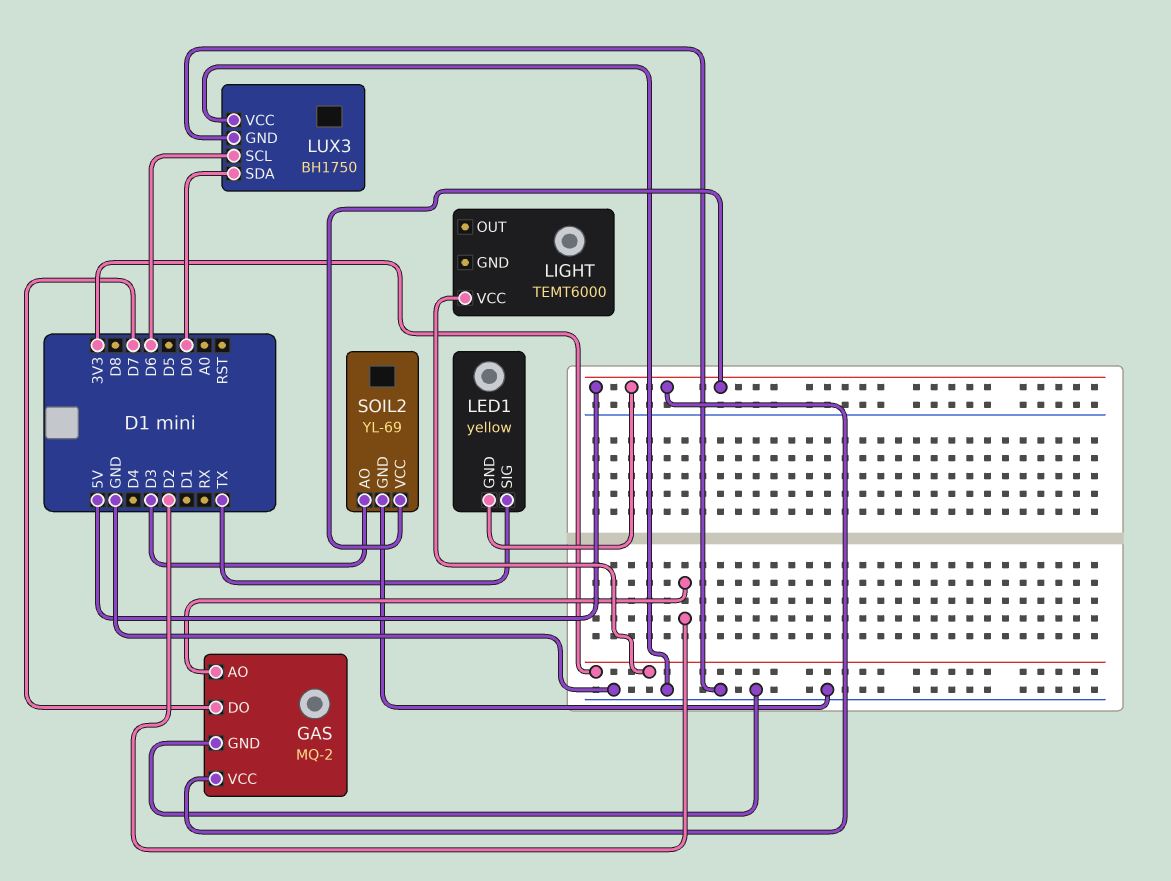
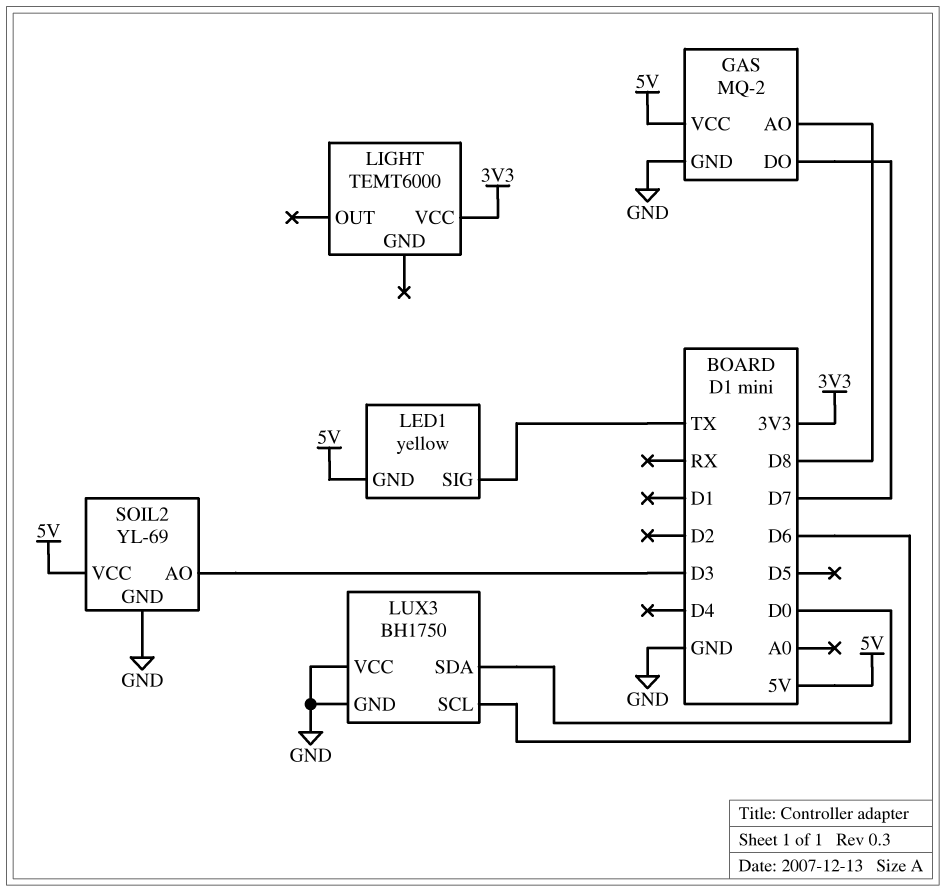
GAS pin AO: D2 -> D8

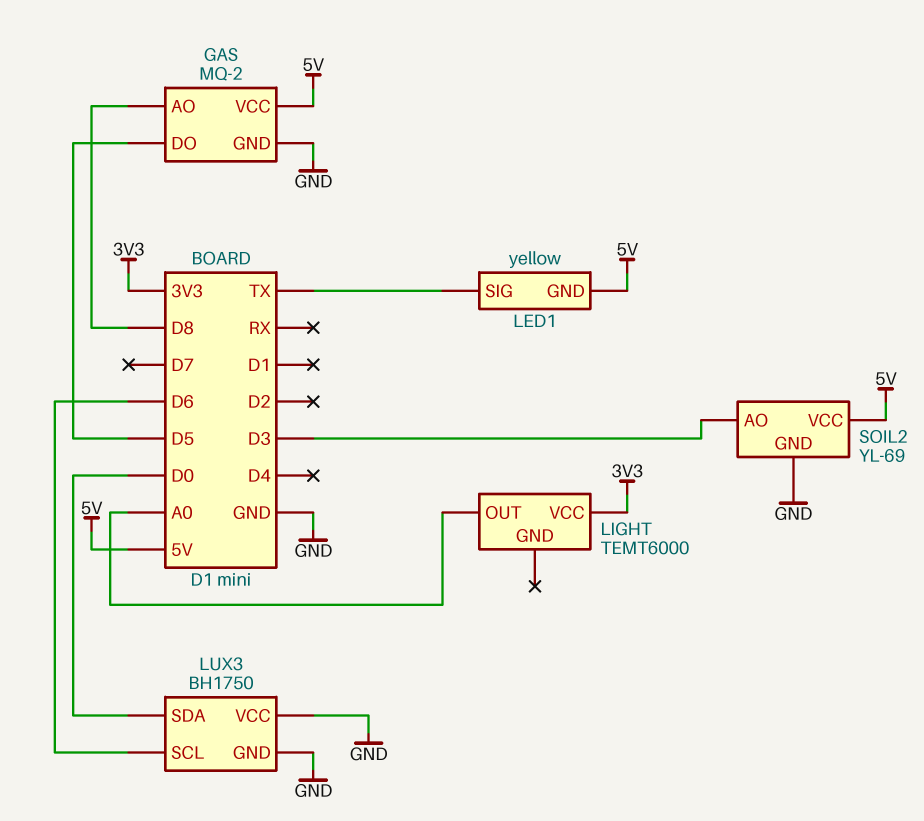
GAS pin DO: D7 -> D5
LIGHT pin OUT: none -> A0

